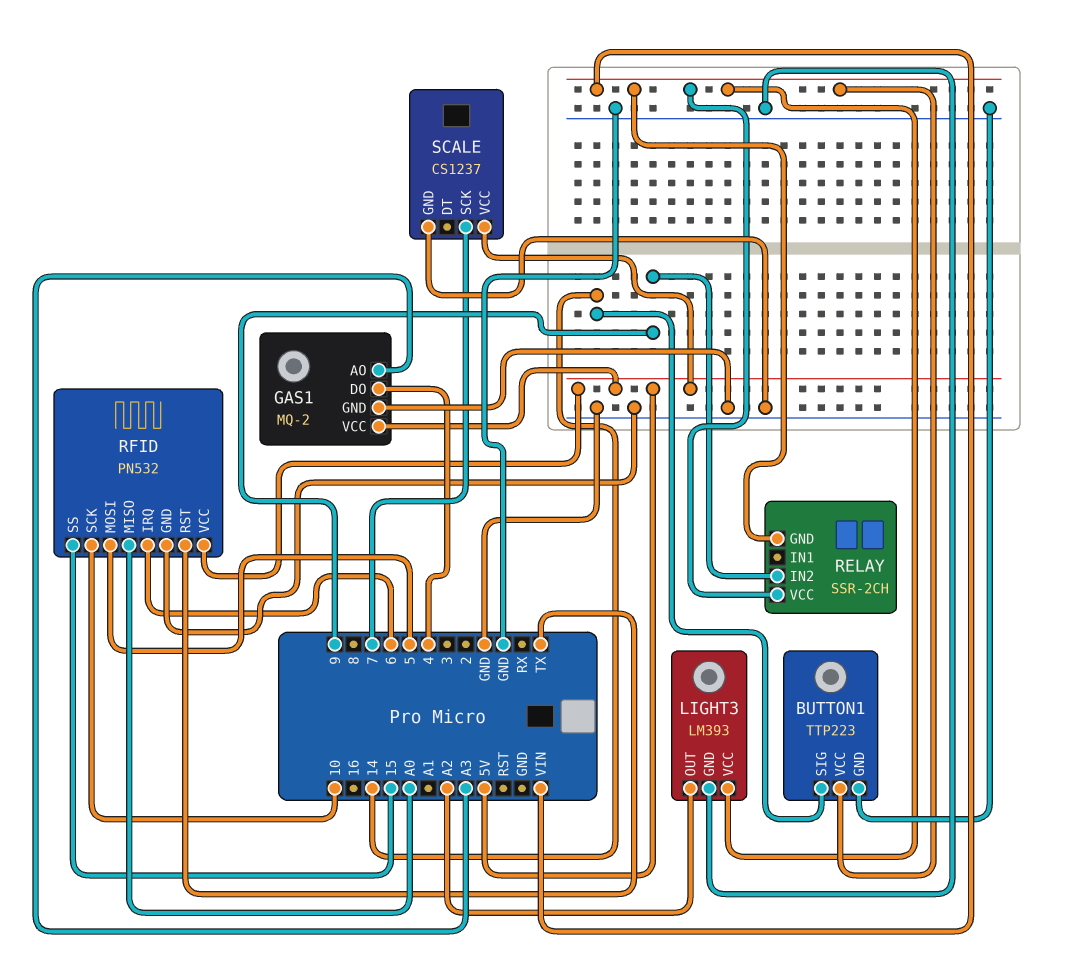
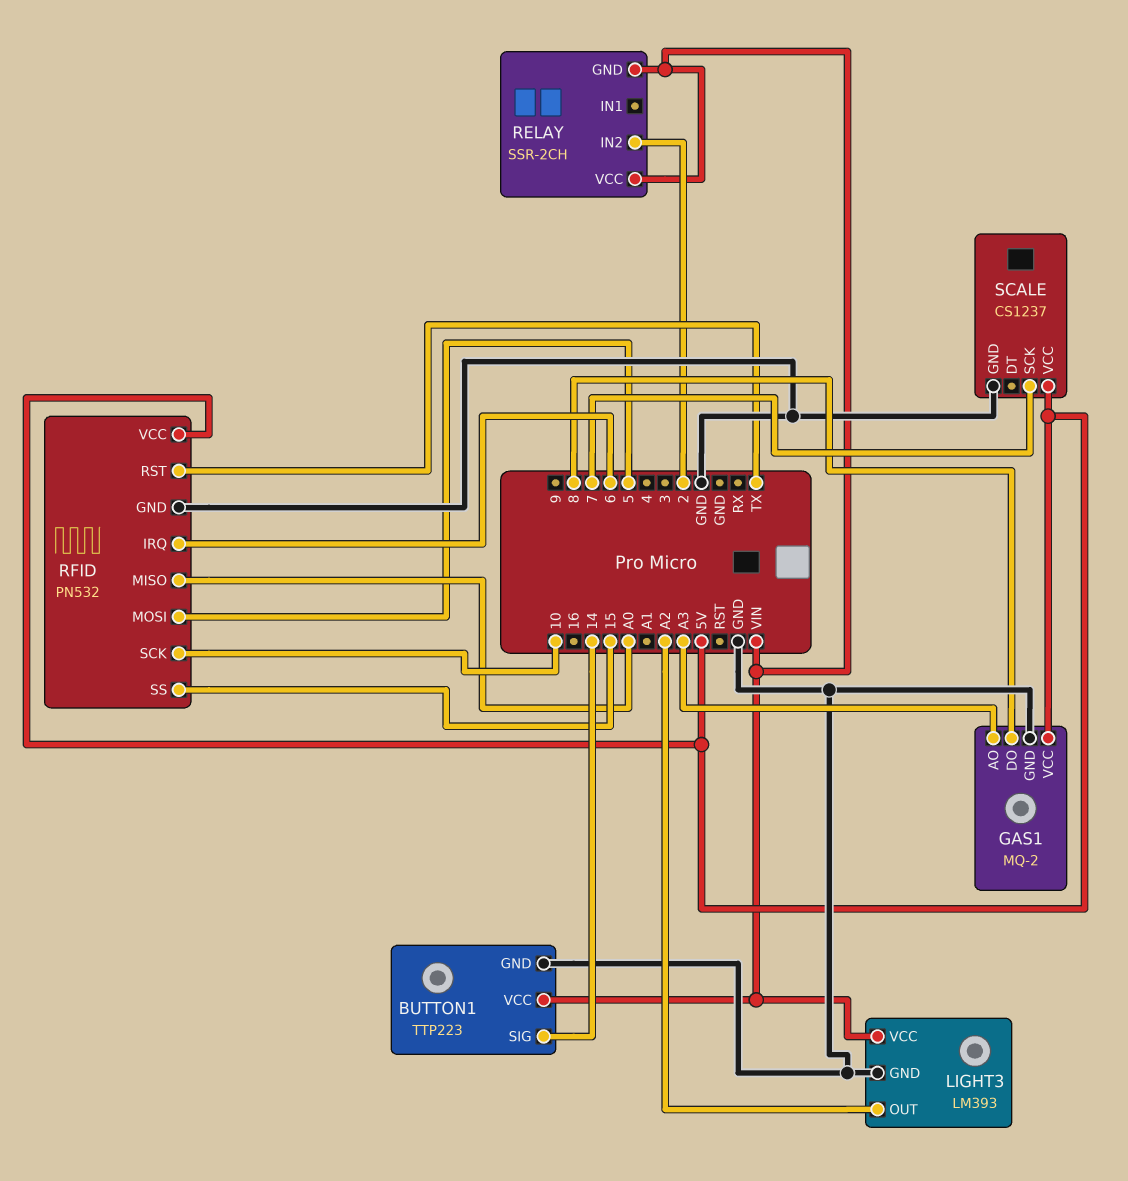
GAS1 pin DO: 4 -> 8
RELAY pin IN2: 9 -> 2

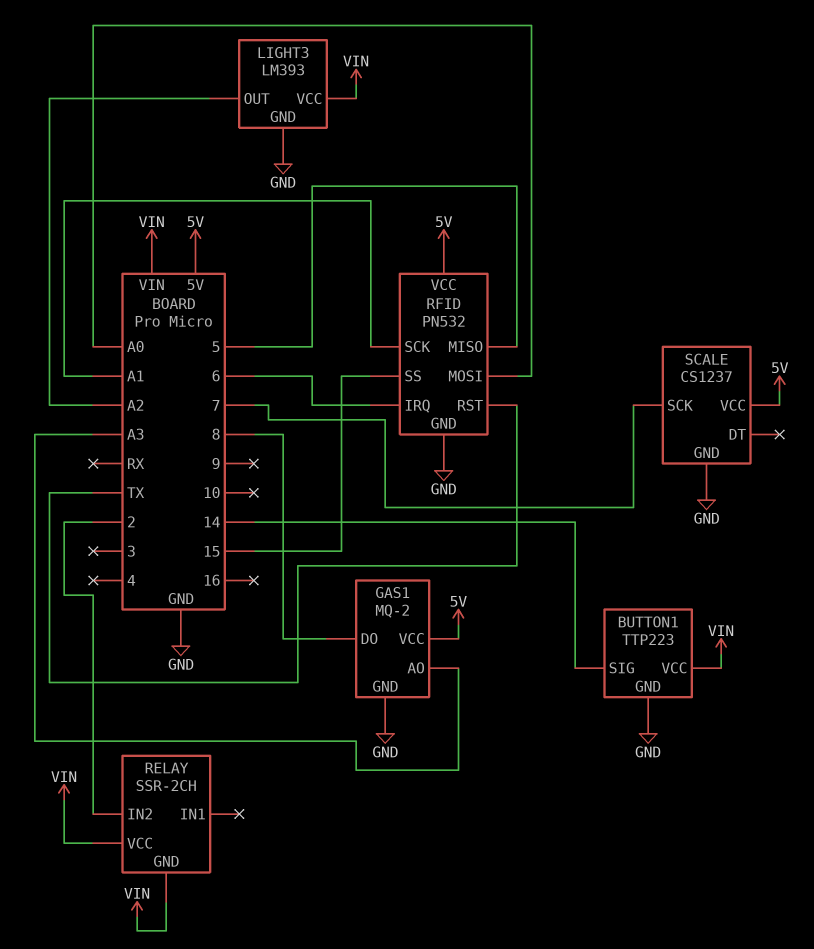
RFID pin MISO: A0 -> 5
RFID pin MOSI: 5 -> A0
RFID pin SCK: 10 -> A1

